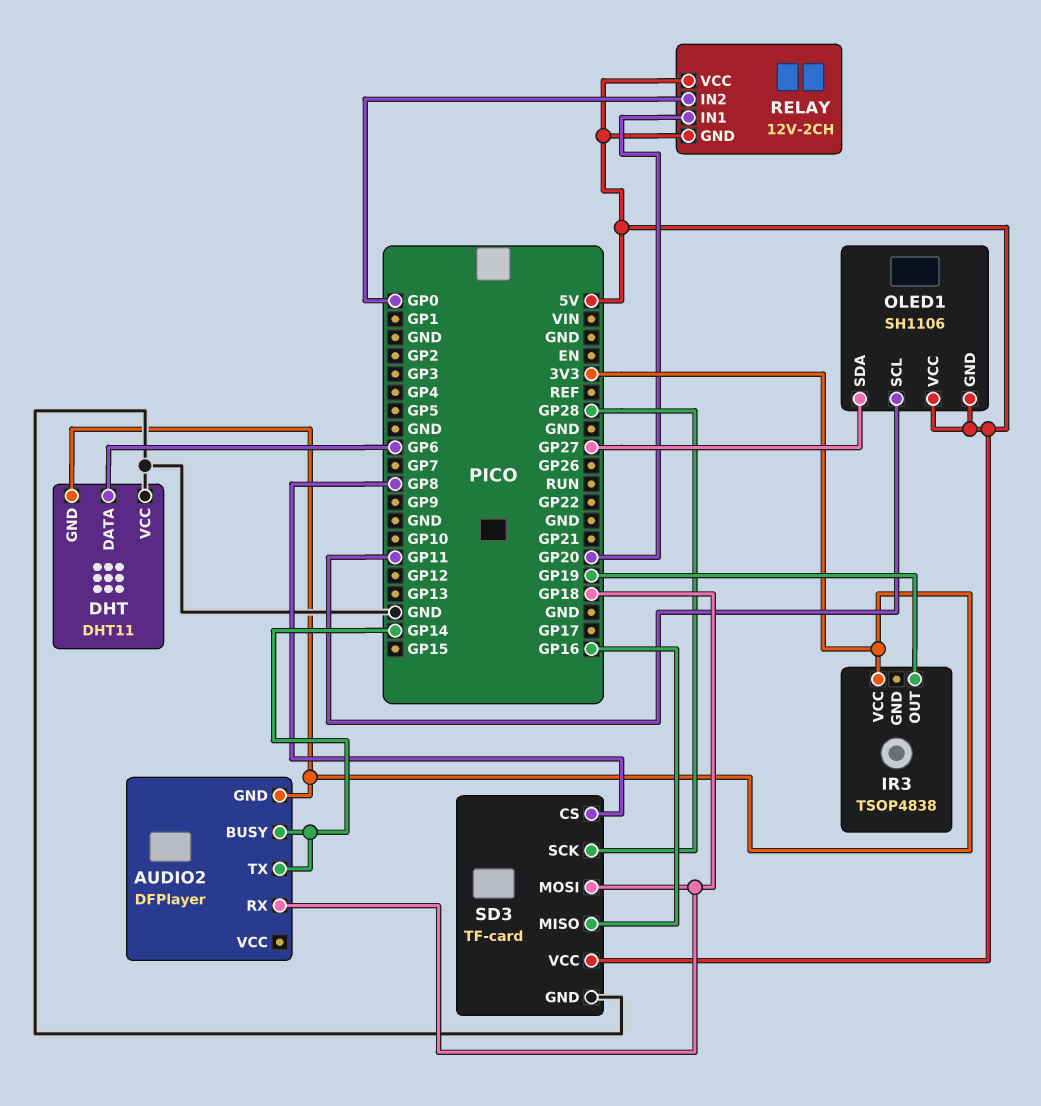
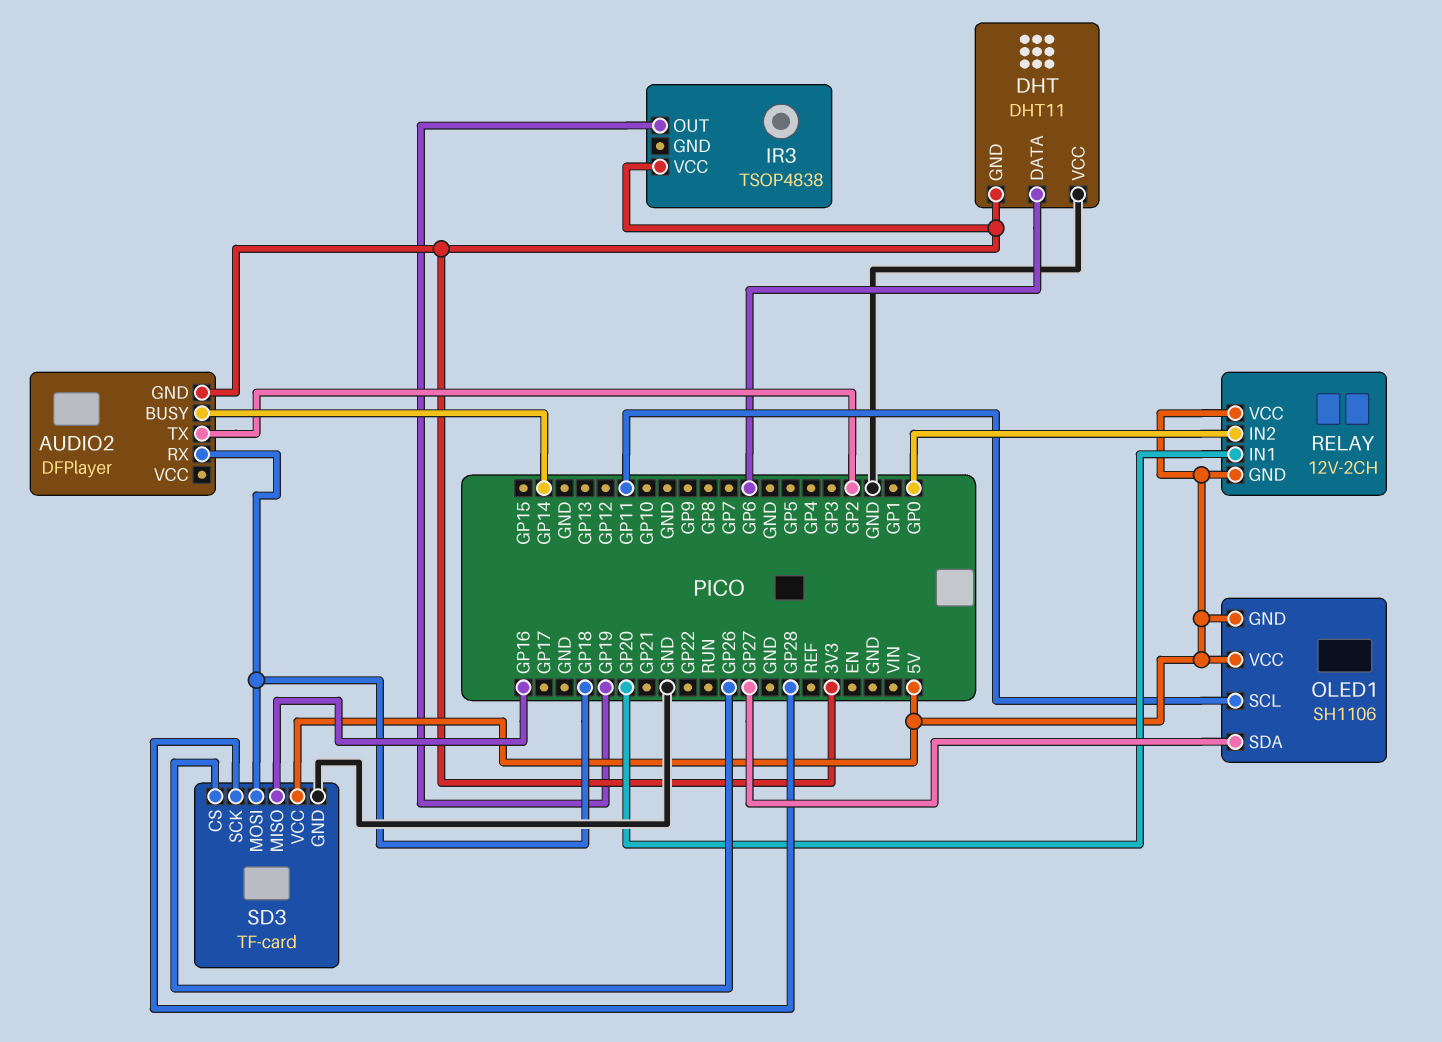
AUDIO2 pin TX: GP14 -> GP2
SD3 pin CS: GP8 -> GP26

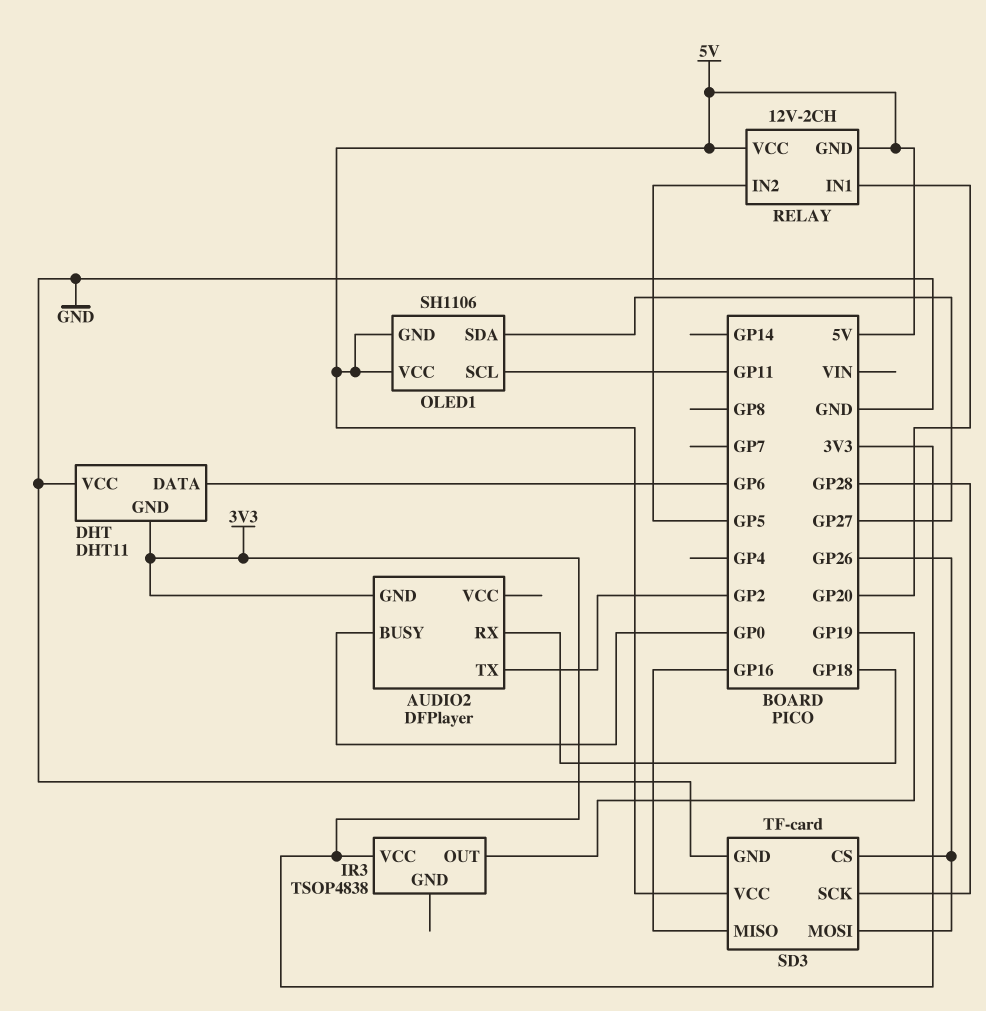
AUDIO2 pin BUSY: GP14 -> GP0
RELAY pin IN2: GP0 -> GP5
SD3 pin MOSI: GP18 -> GP26

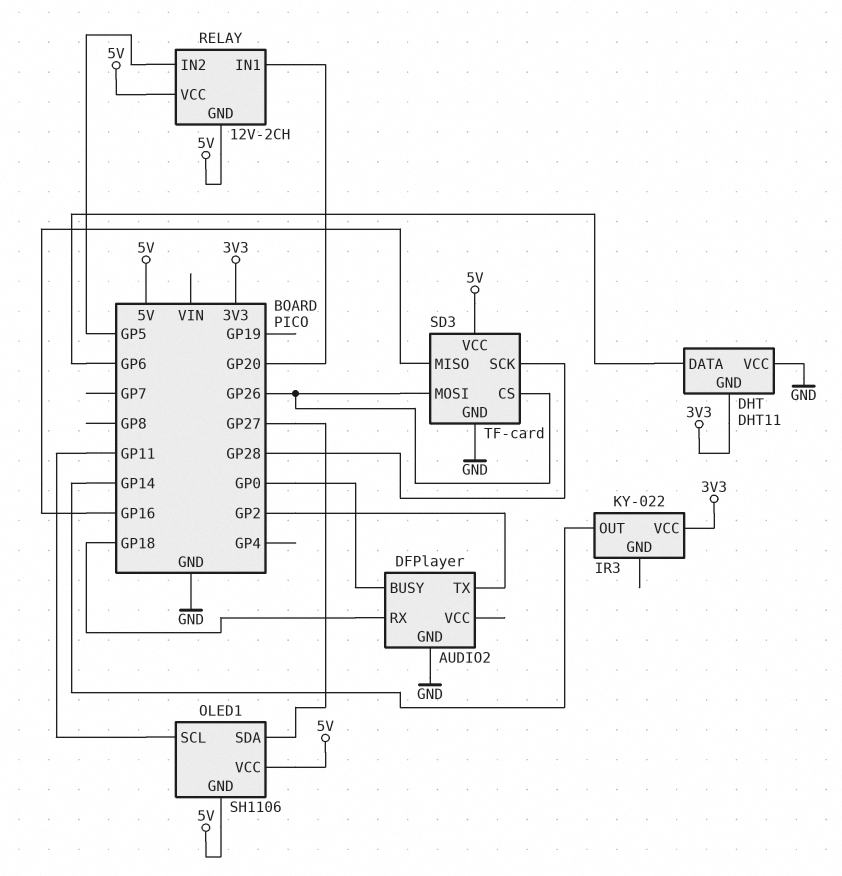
AUDIO2 pin GND: 3V3 -> GND
IR3: TSOP4838 -> KY-022
IR3 pin OUT: GP19 -> GP14

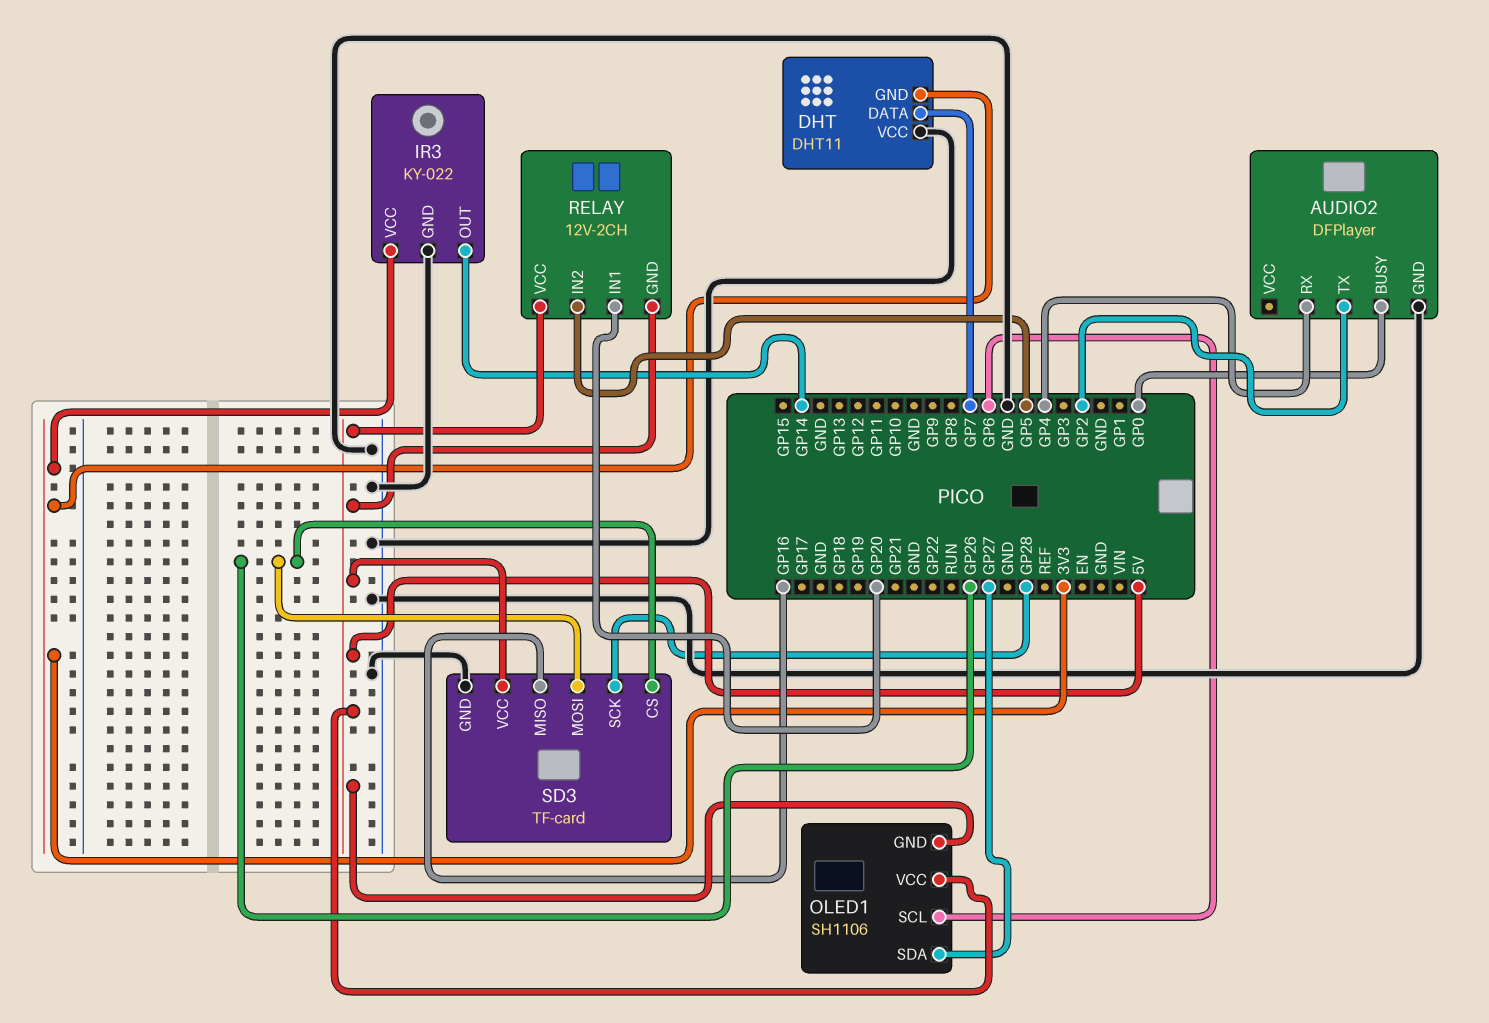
AUDIO2 pin RX: GP18 -> GP4
DHT pin DATA: GP6 -> GP7
IR3 pin GND: none -> GND
OLED1 pin SCL: GP11 -> GP6

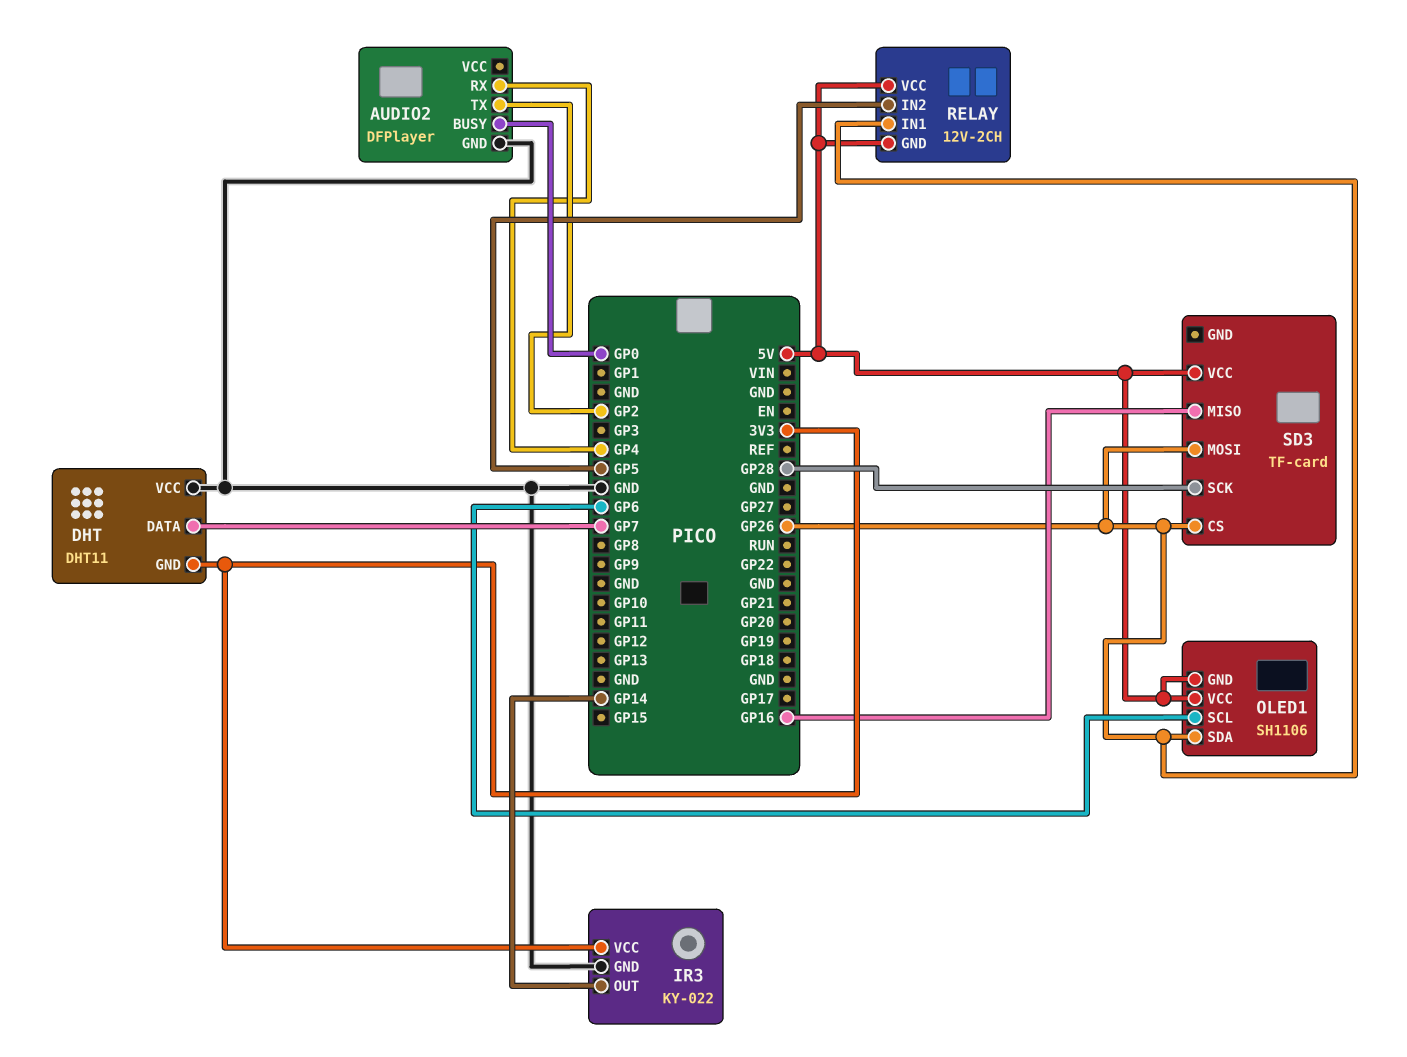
OLED1 pin SDA: GP27 -> GP26
RELAY pin IN1: GP20 -> GP26
SD3 pin GND: GND -> none

